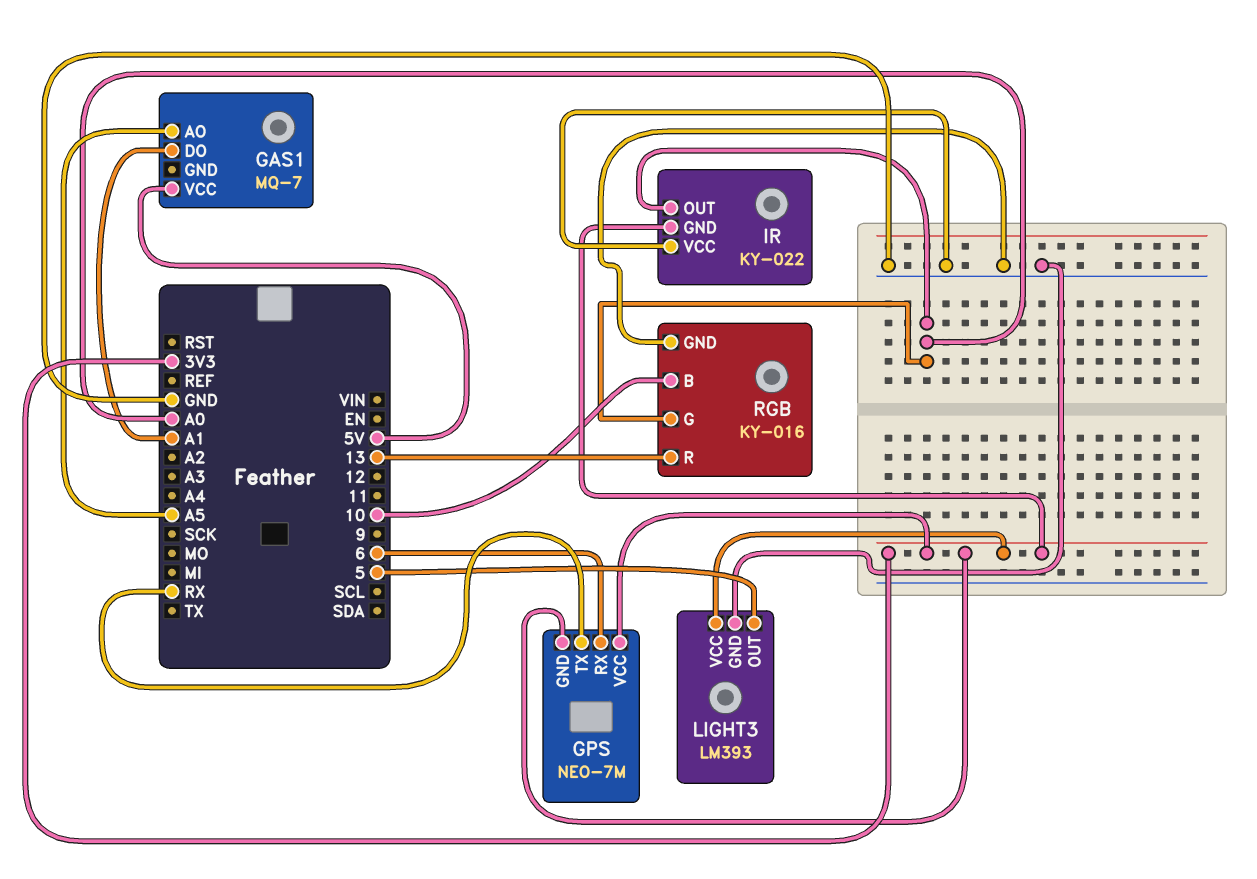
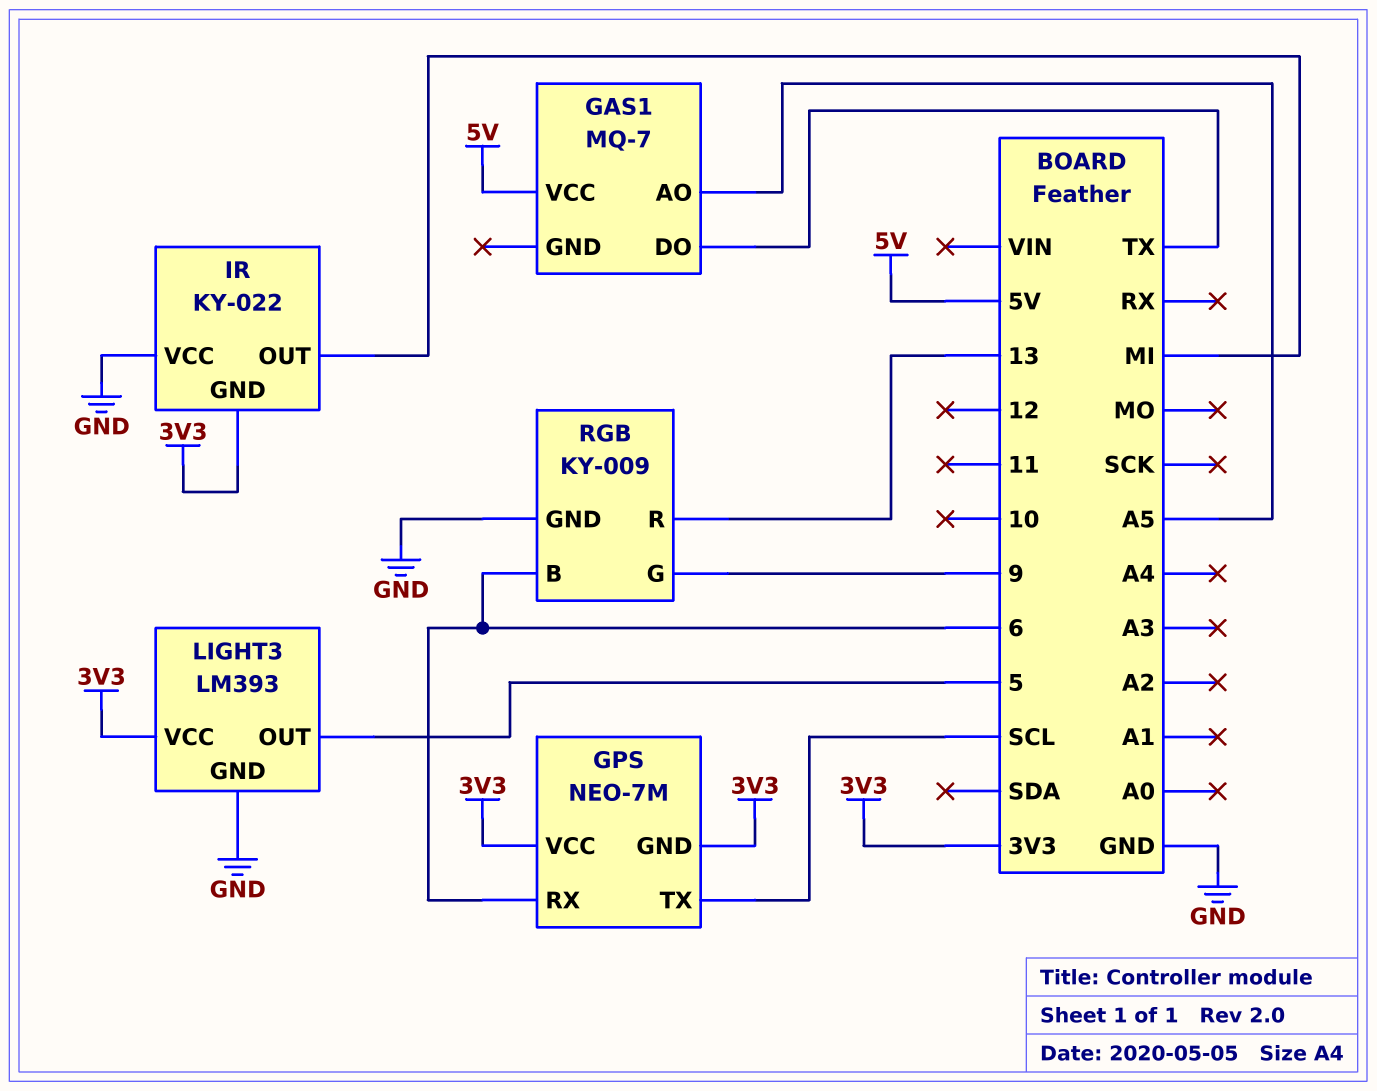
GAS1 pin DO: A1 -> TX
GPS pin TX: RX -> SCL
IR pin OUT: A0 -> MI
RGB: KY-016 -> KY-009
RGB pin B: 10 -> 6
RGB pin G: A0 -> 9

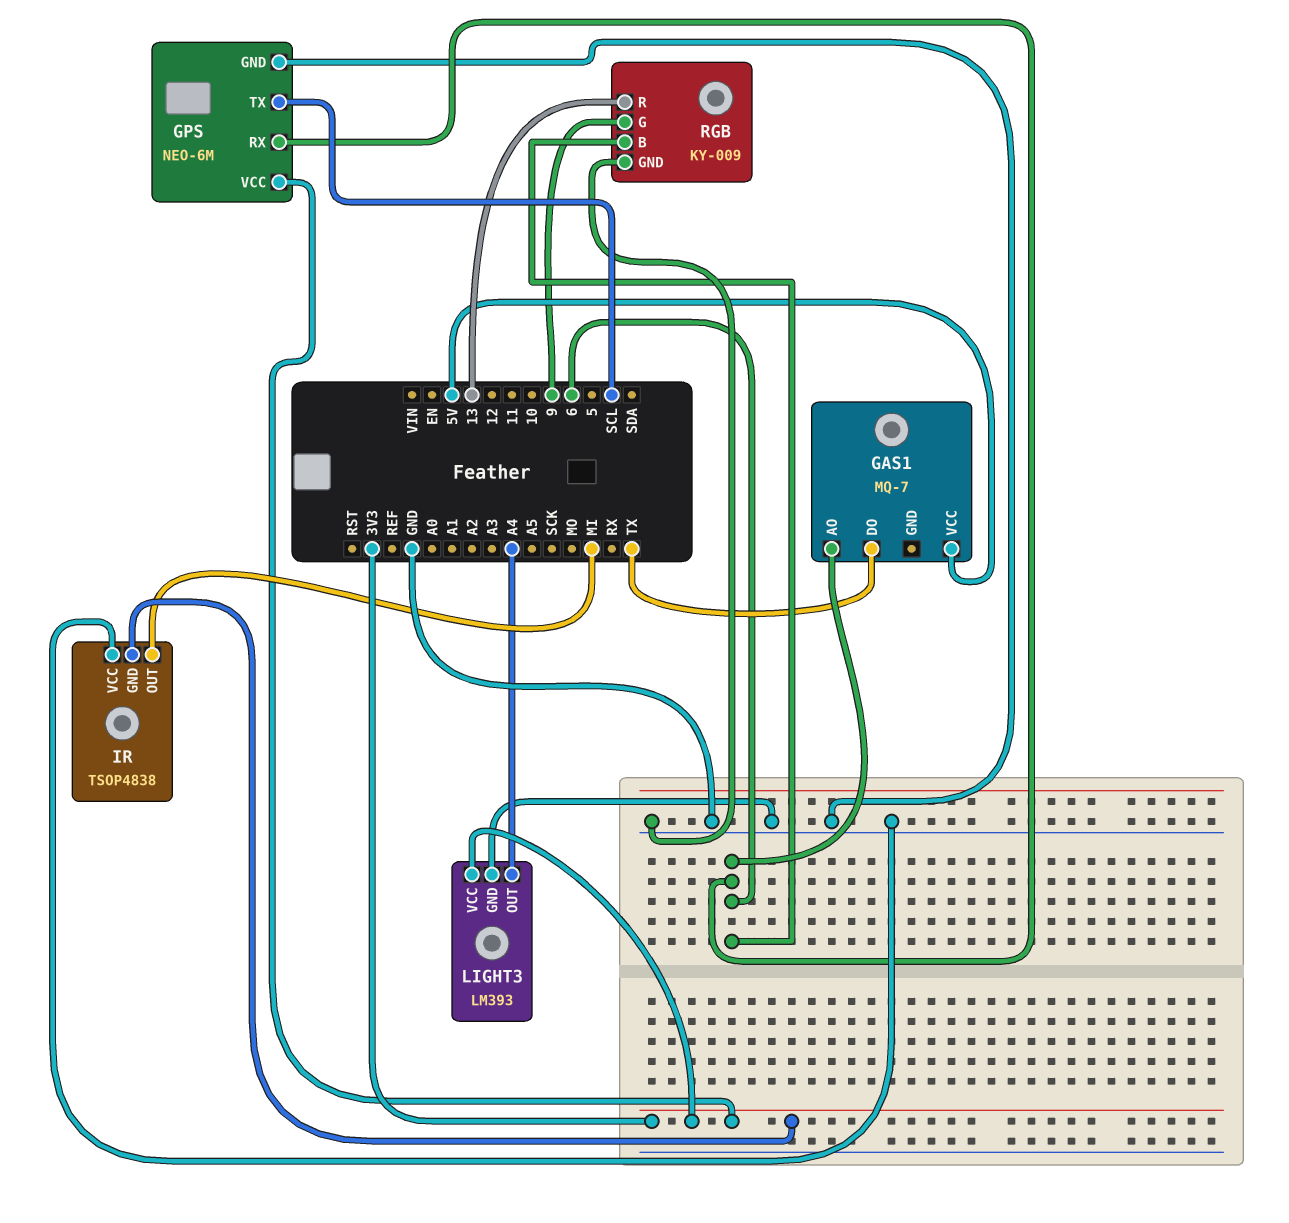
GAS1 pin AO: A5 -> 6
GPS: NEO-7M -> NEO-6M
GPS pin GND: 3V3 -> GND
IR: KY-022 -> TSOP4838
LIGHT3 pin OUT: 5 -> A4

